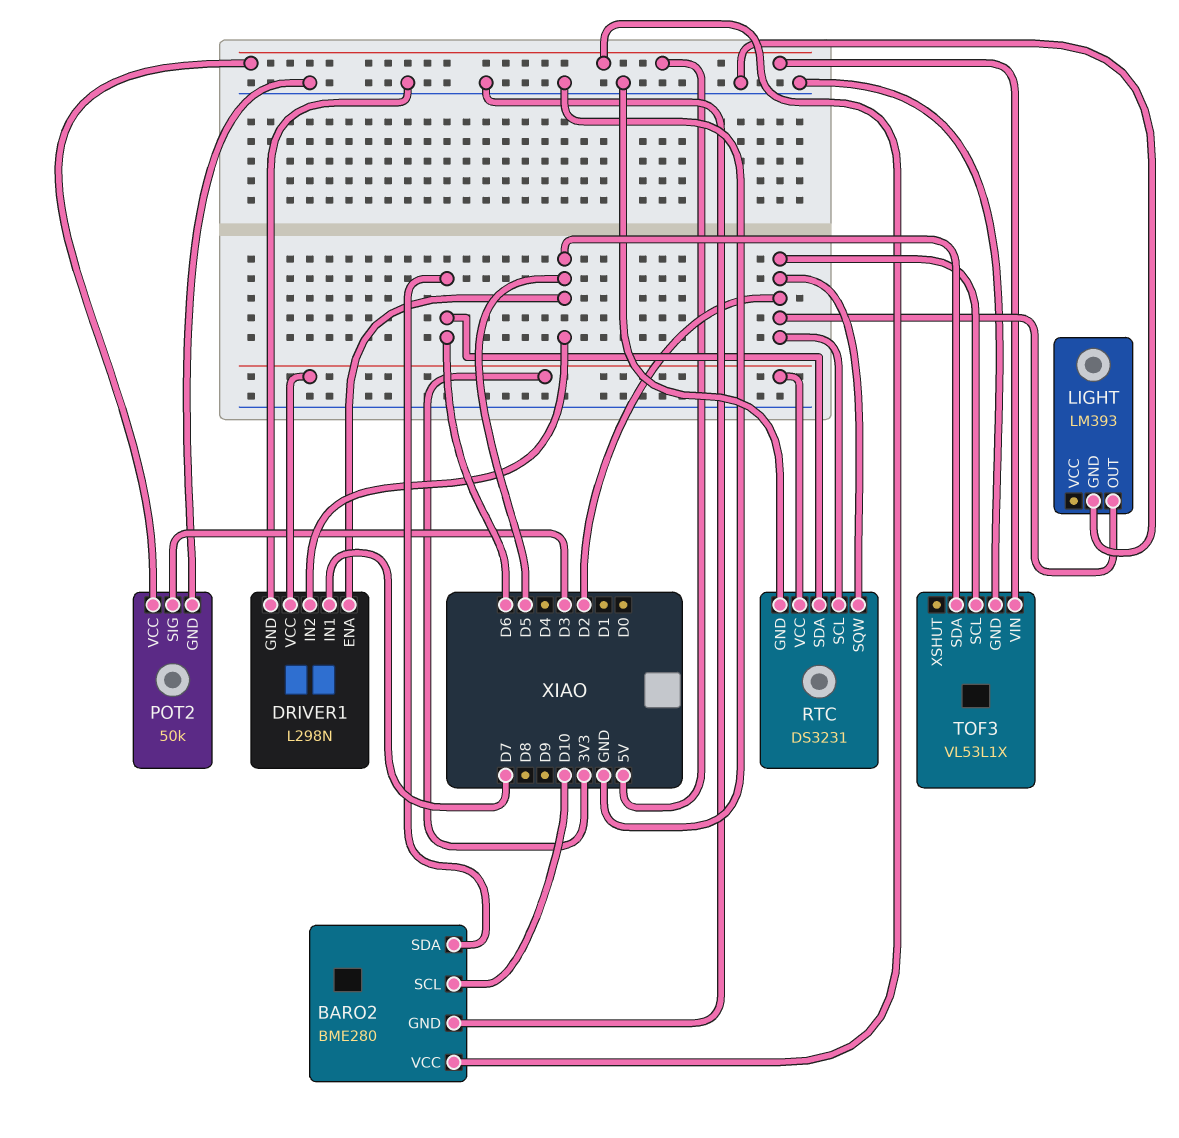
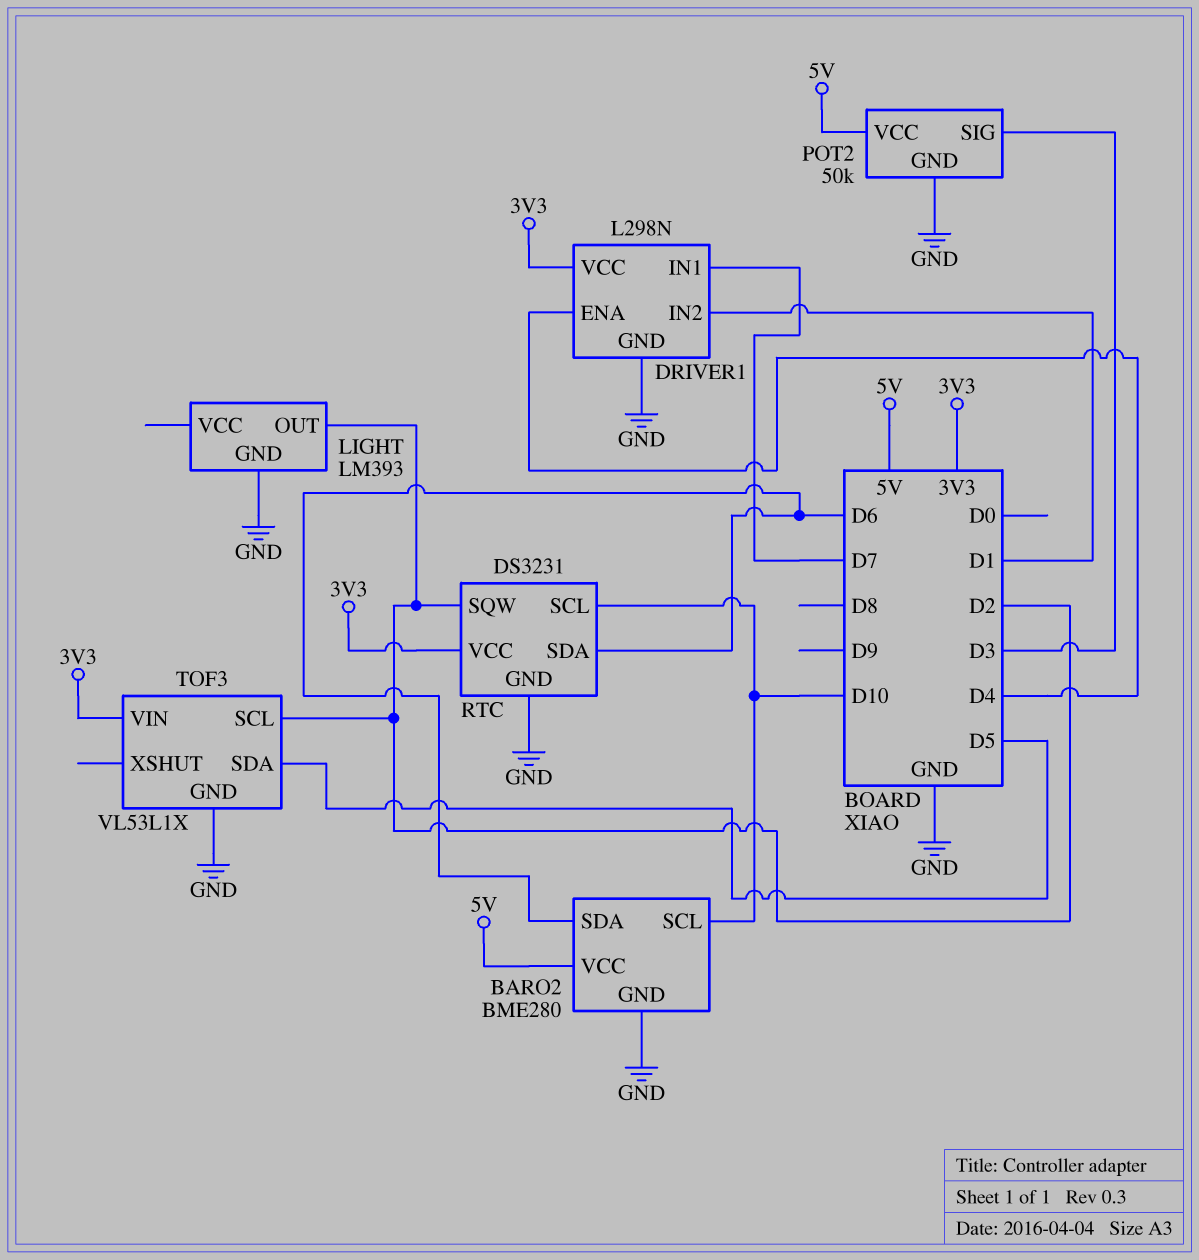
DRIVER1 pin ENA: D5 -> D4
DRIVER1 pin IN2: D5 -> D1
RTC pin SCL: D2 -> D10
TOF3 pin VIN: 5V -> 3V3

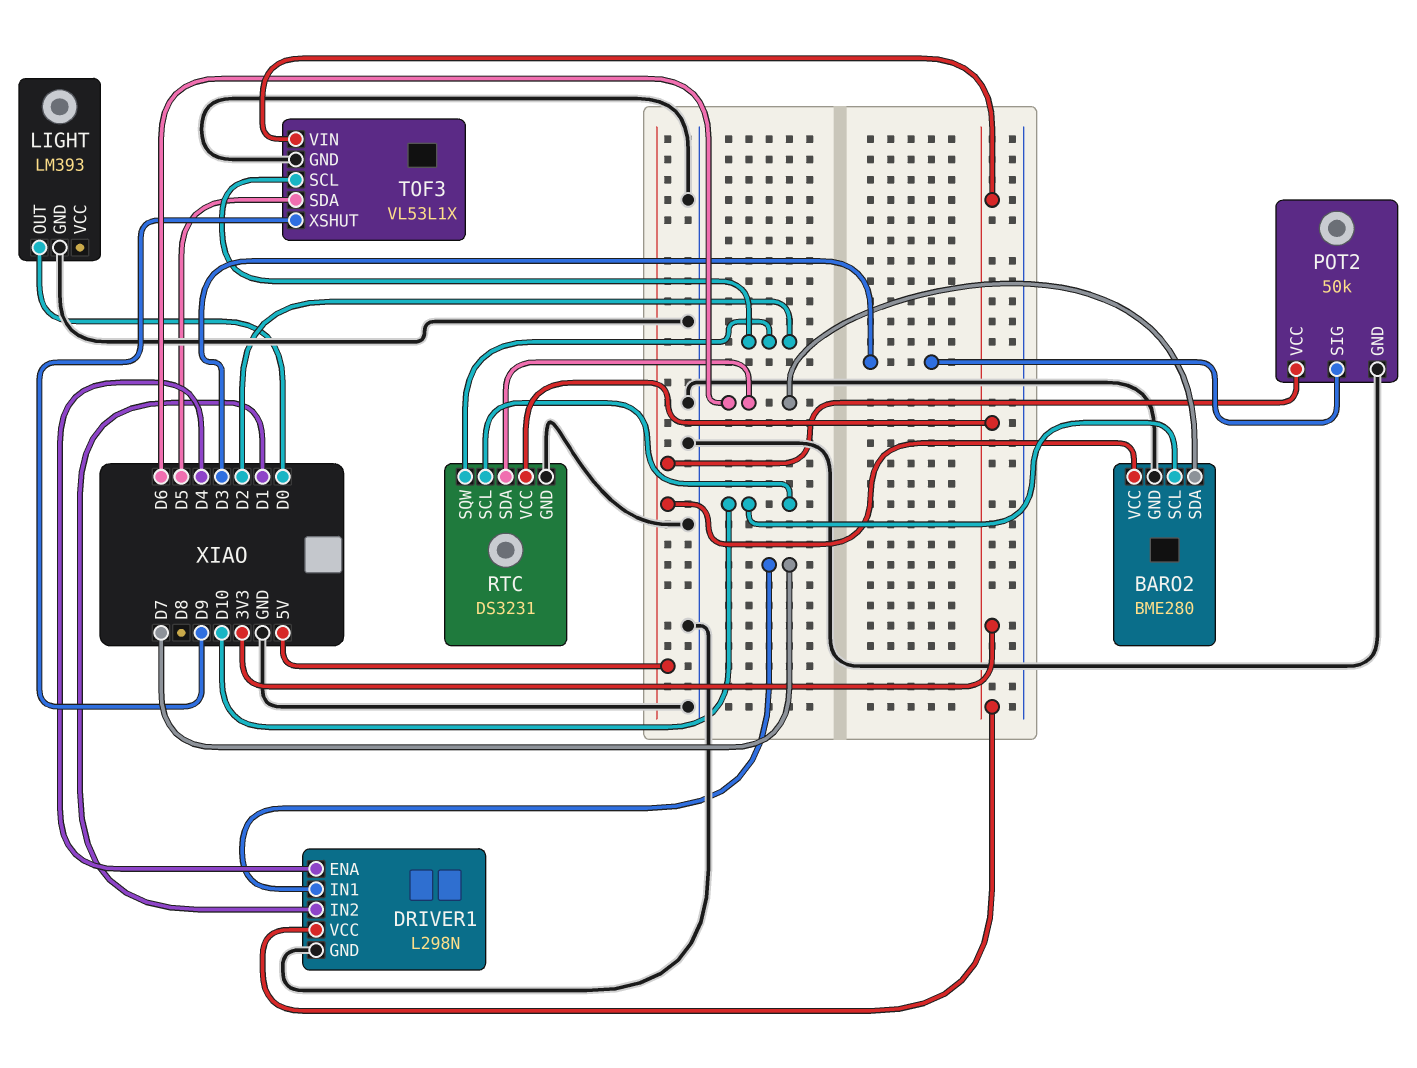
LIGHT pin OUT: D2 -> D0
TOF3 pin XSHUT: none -> D9

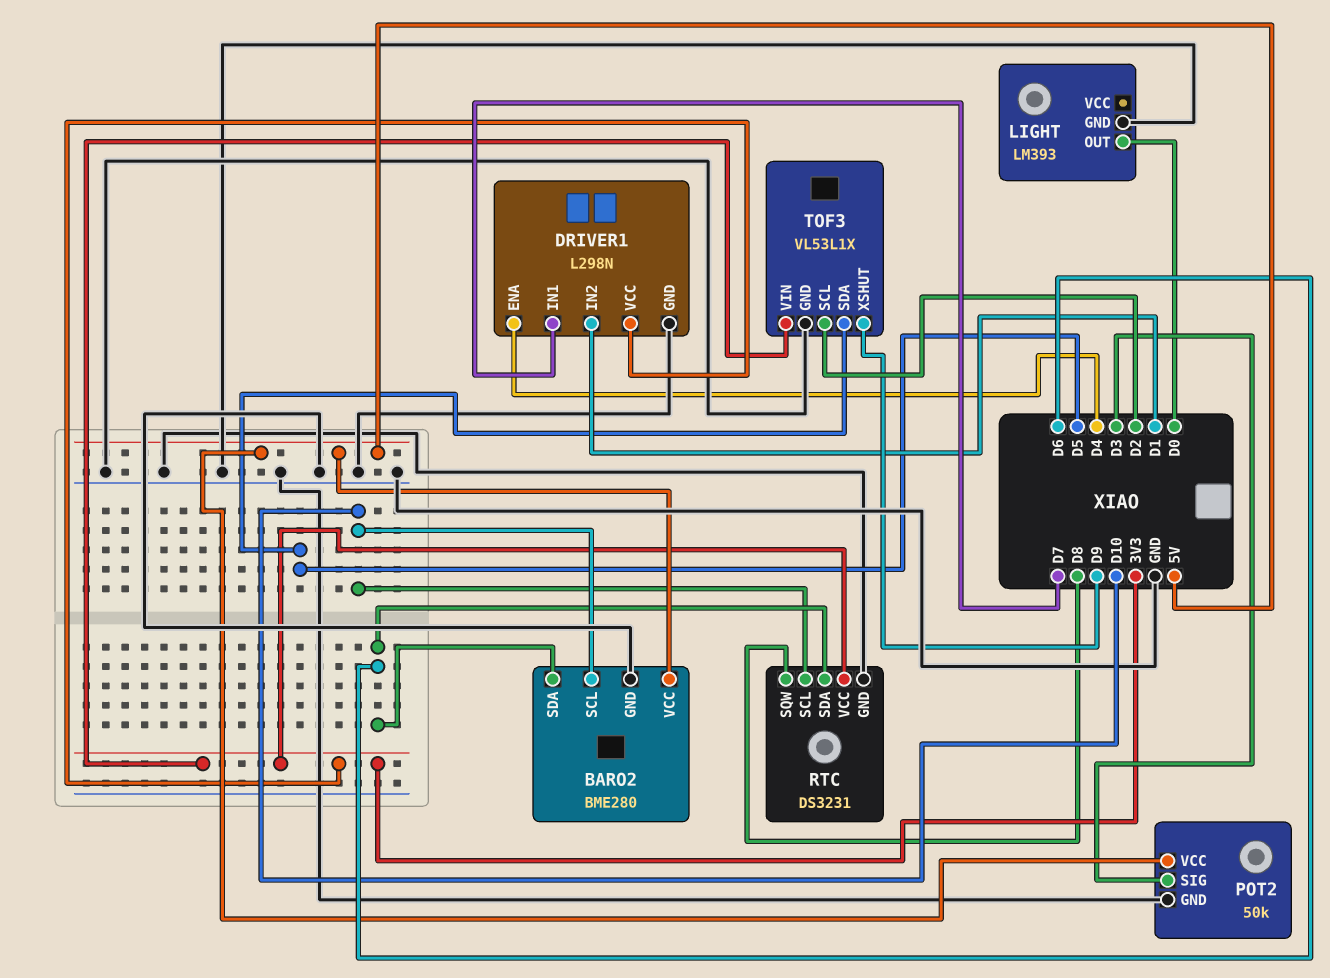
RTC pin SQW: D2 -> D8

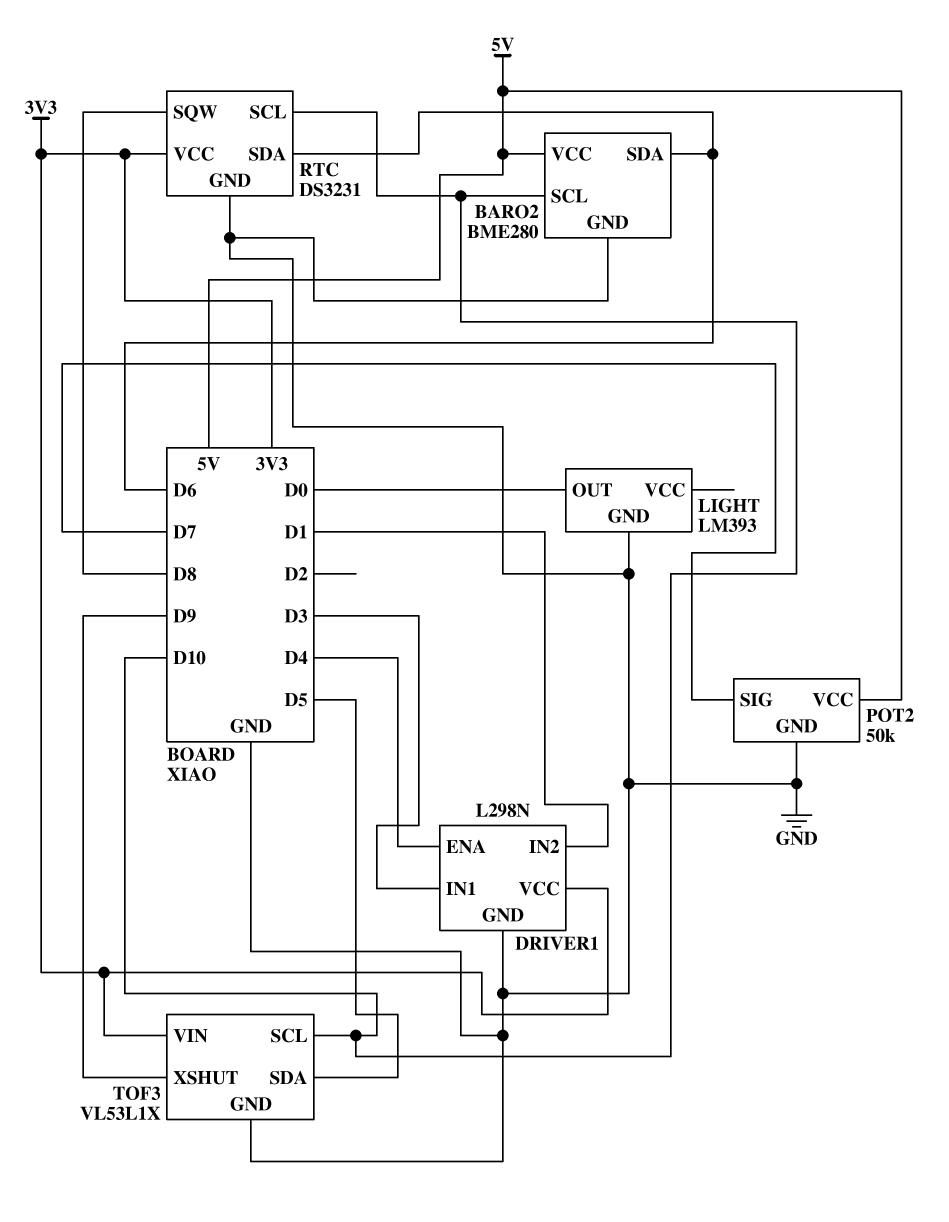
DRIVER1 pin IN1: D7 -> D3
POT2 pin SIG: D3 -> D7
TOF3 pin SCL: D2 -> D10

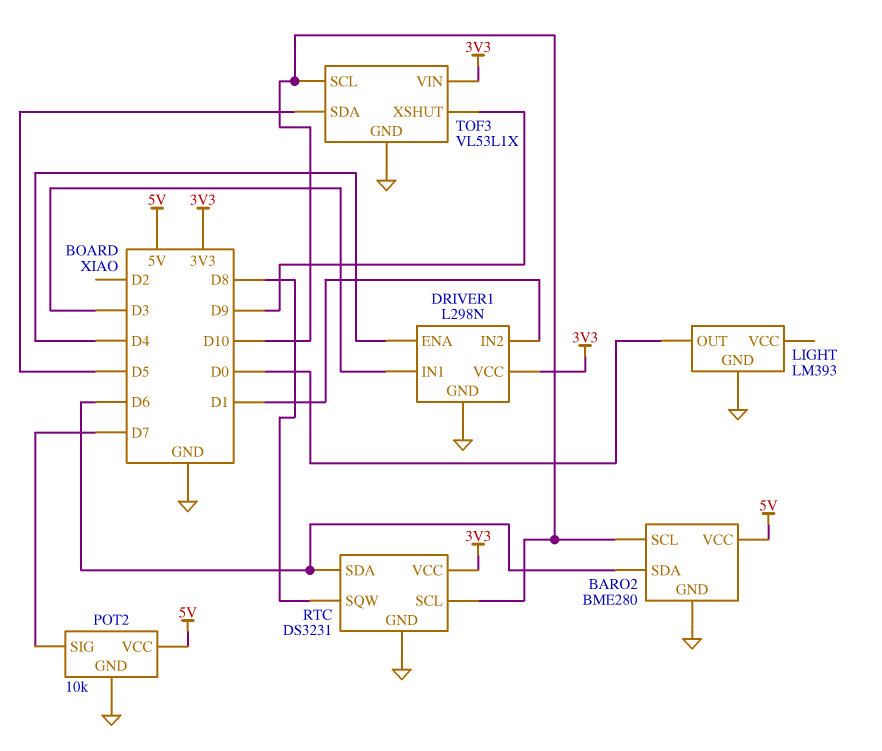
POT2: 50k -> 10k

